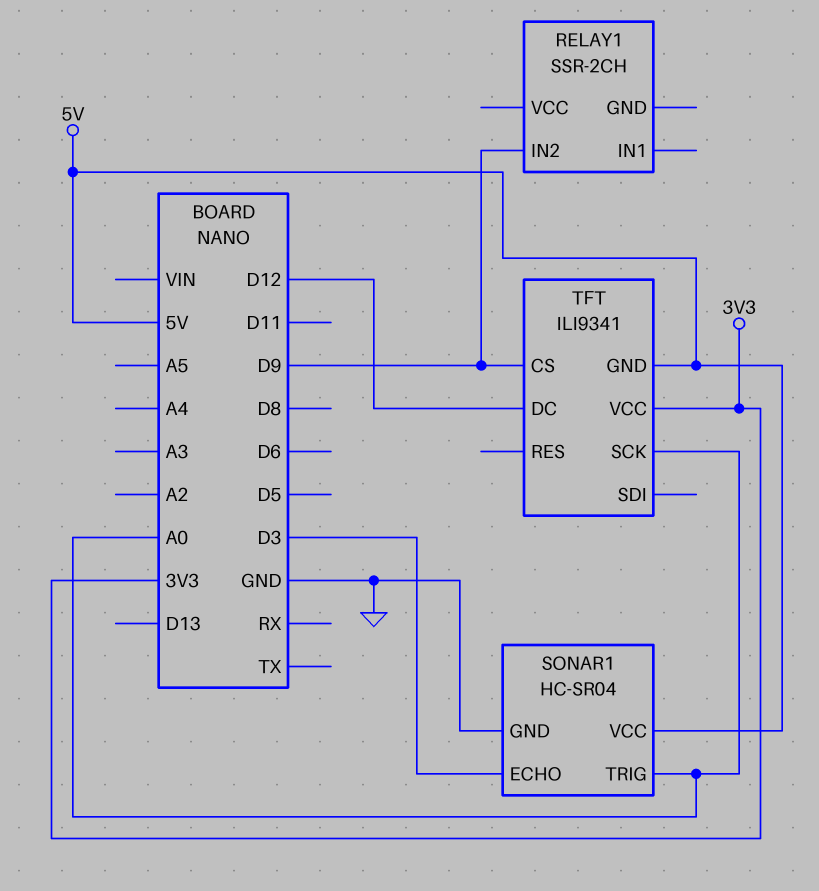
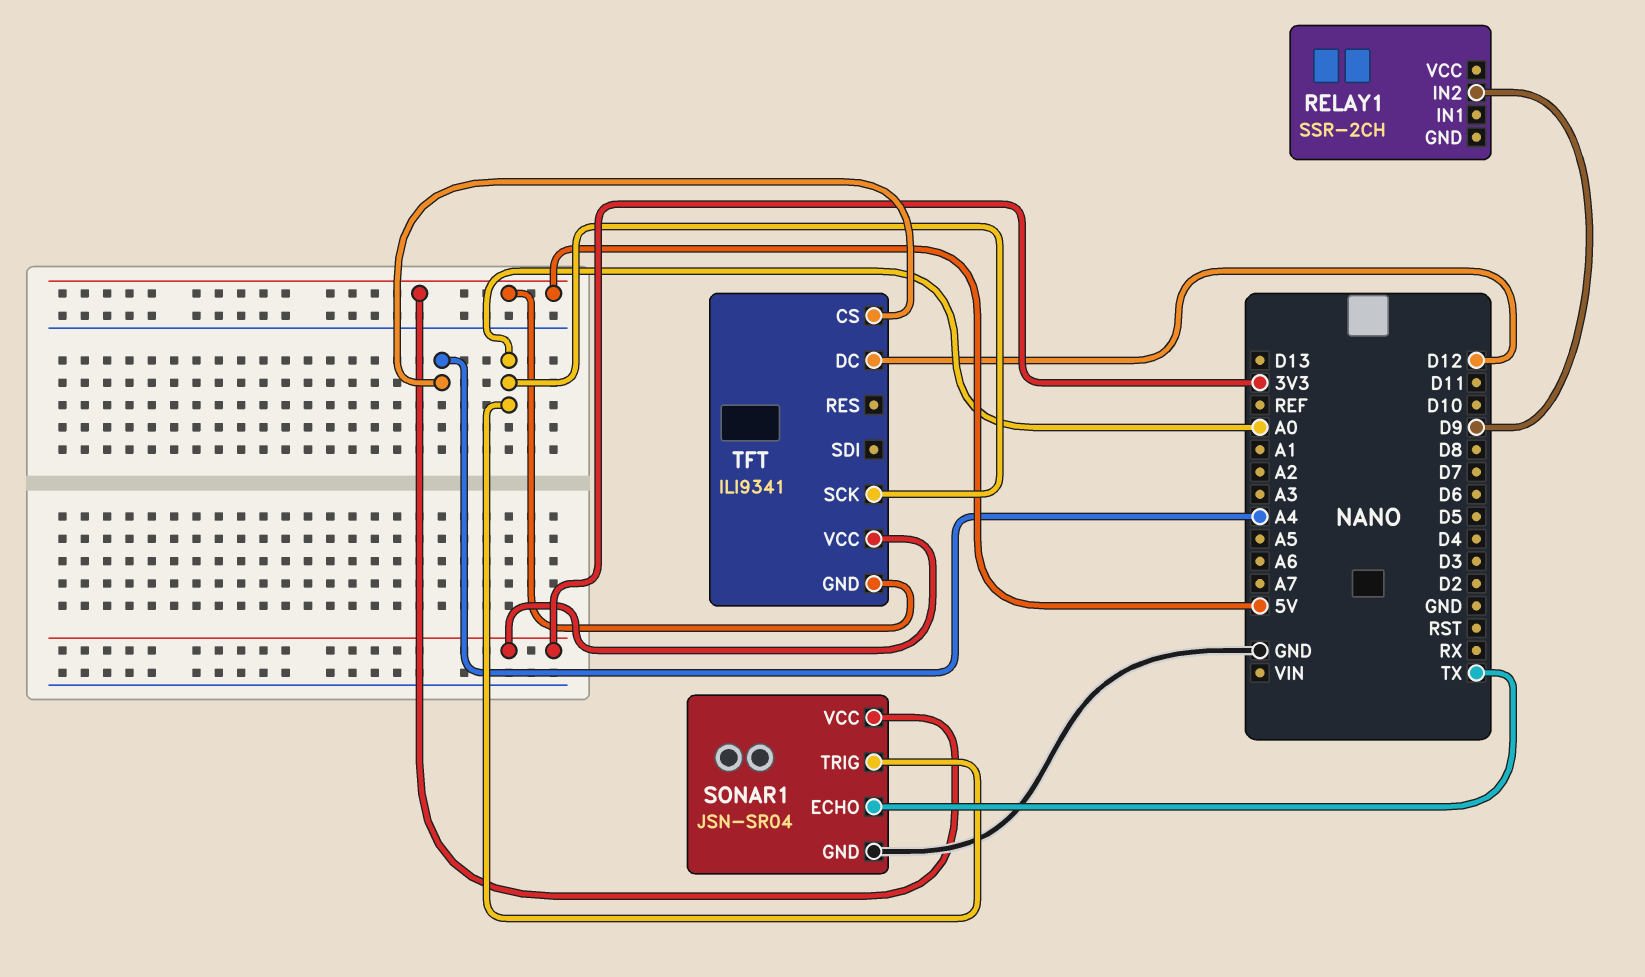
SONAR1: HC-SR04 -> JSN-SR04
SONAR1 pin ECHO: D3 -> TX
TFT pin CS: D9 -> A4

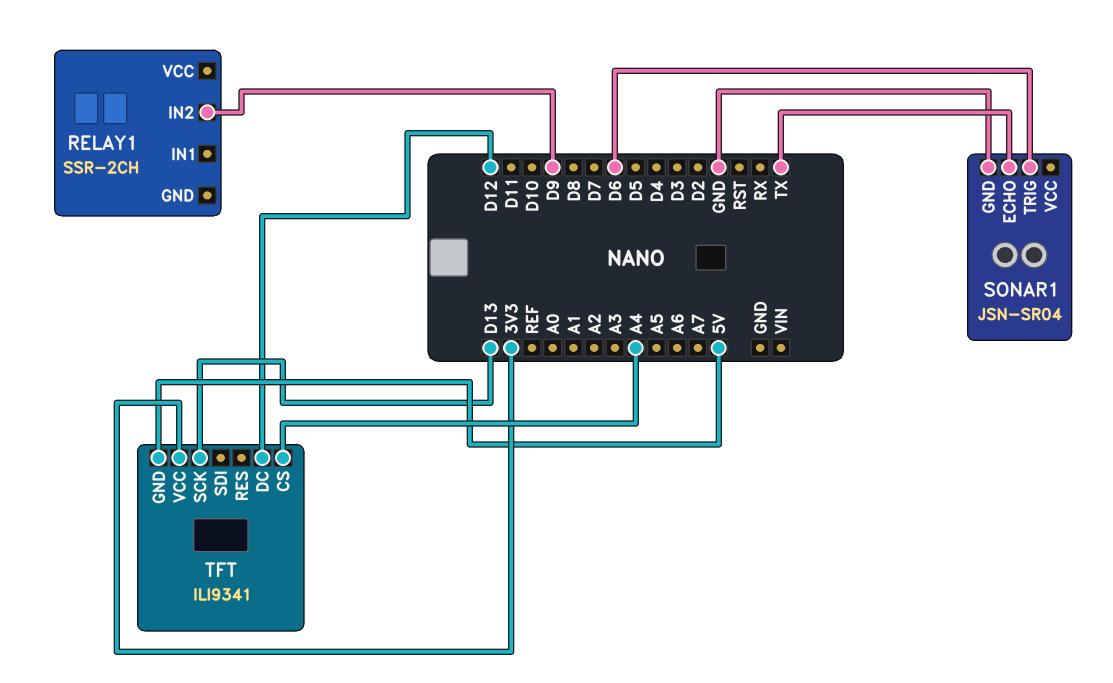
SONAR1 pin TRIG: A0 -> D6
SONAR1 pin VCC: 5V -> none
TFT pin SCK: A0 -> D13

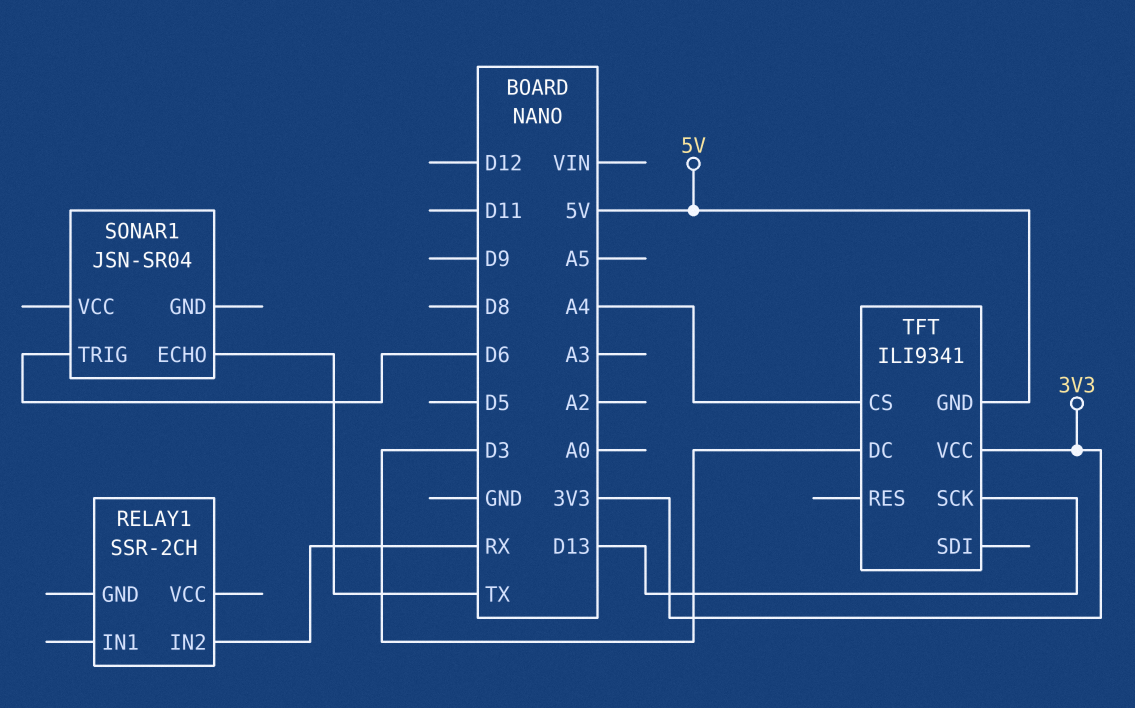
RELAY1 pin IN2: D9 -> RX
SONAR1 pin GND: GND -> none
TFT pin DC: D12 -> D3

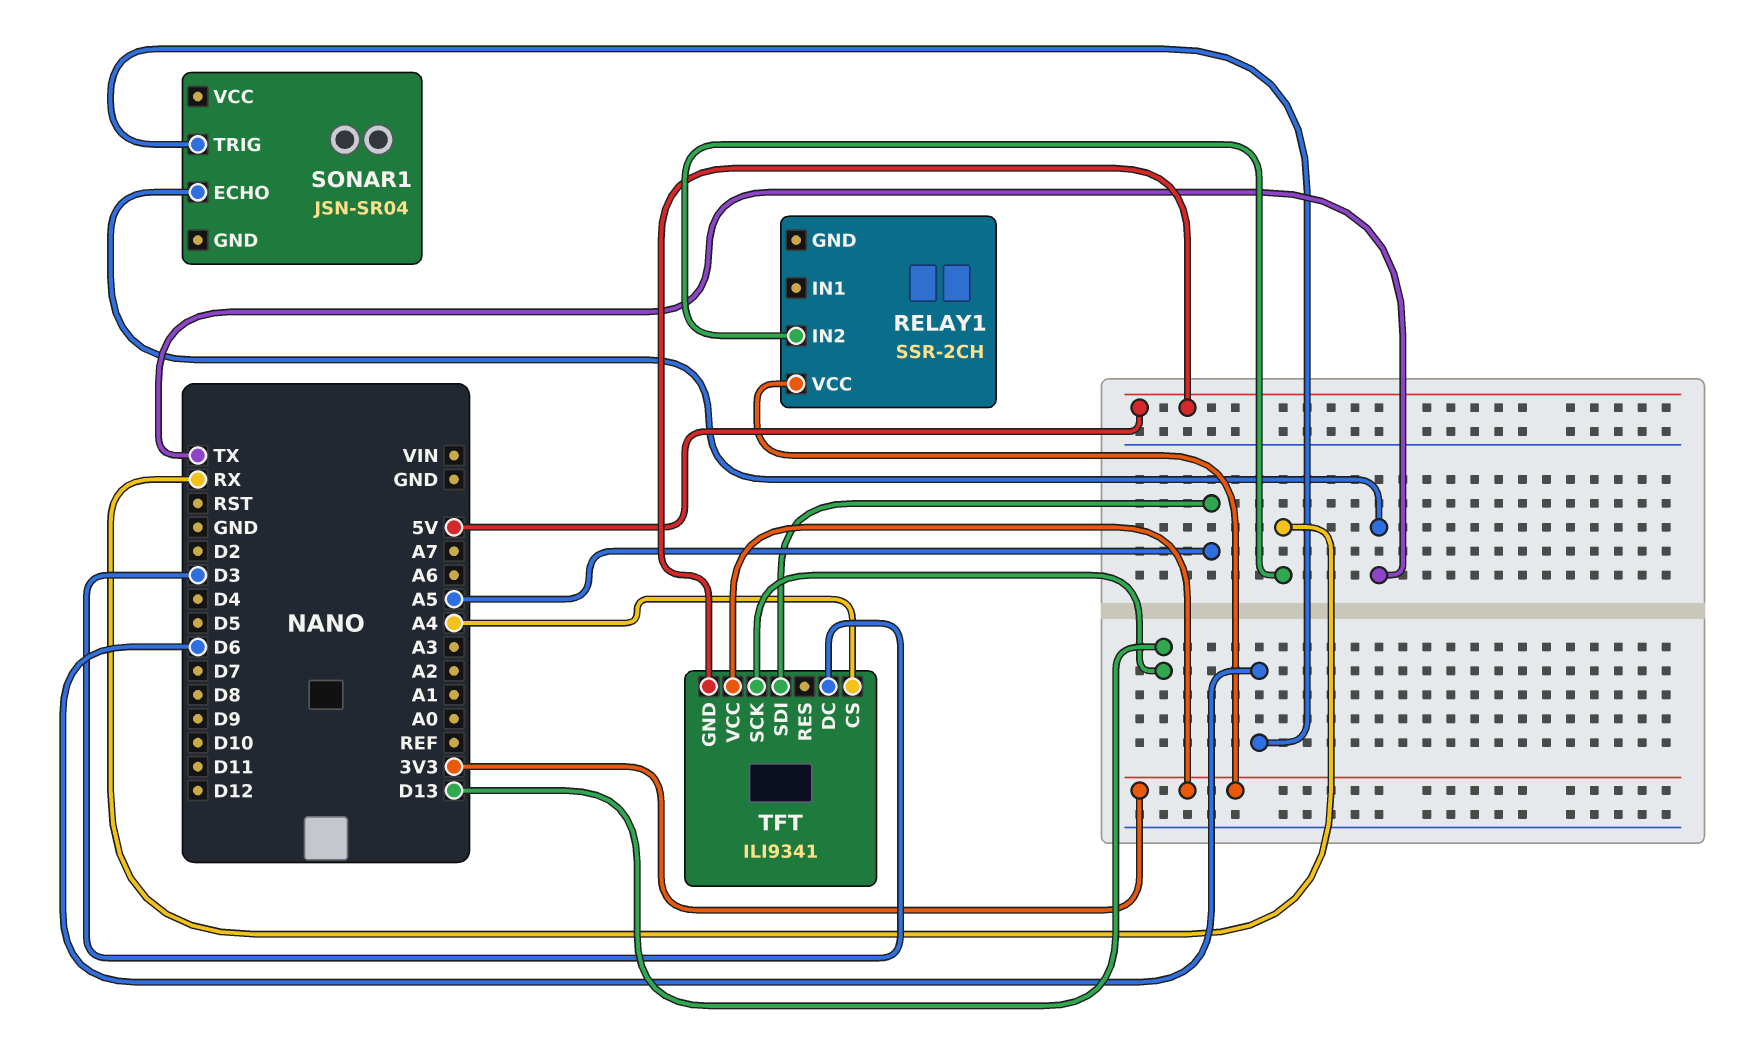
RELAY1 pin VCC: none -> 3V3
TFT pin SDI: none -> A5

